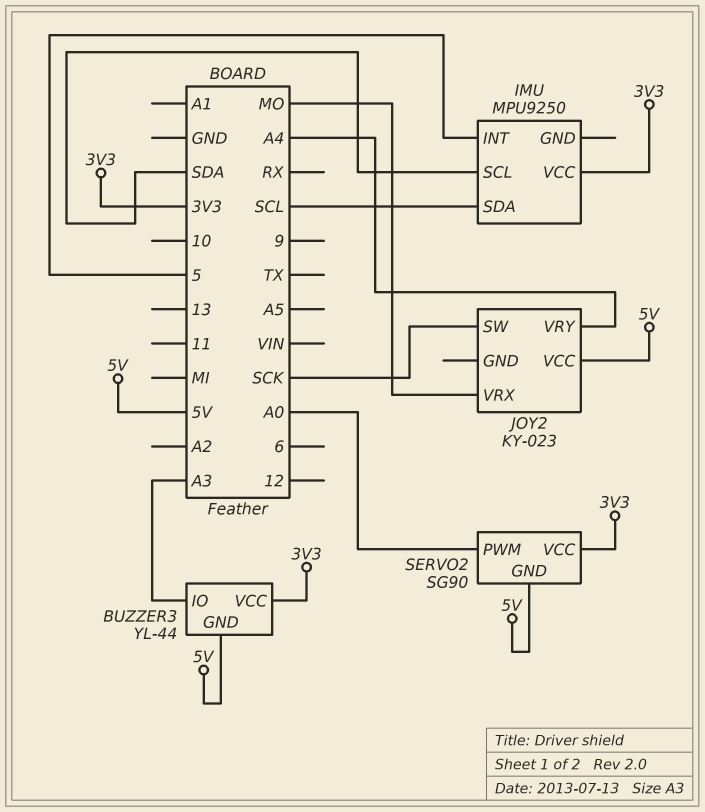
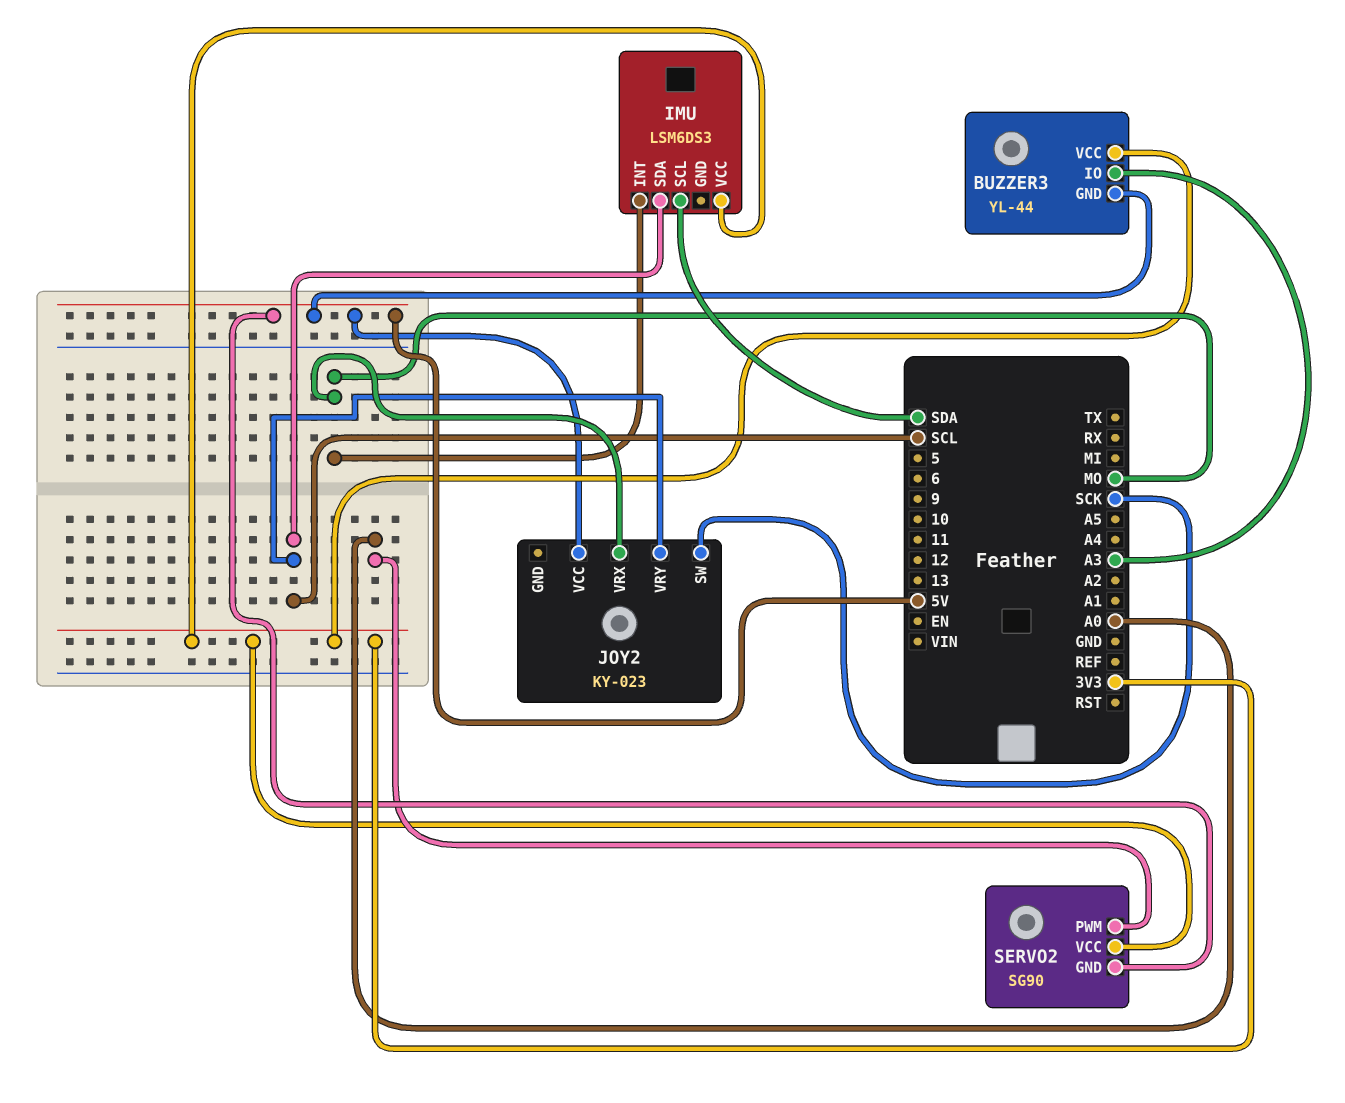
IMU: MPU9250 -> LSM6DS3
IMU pin INT: 5 -> MO
JOY2 pin VRY: A4 -> SCL

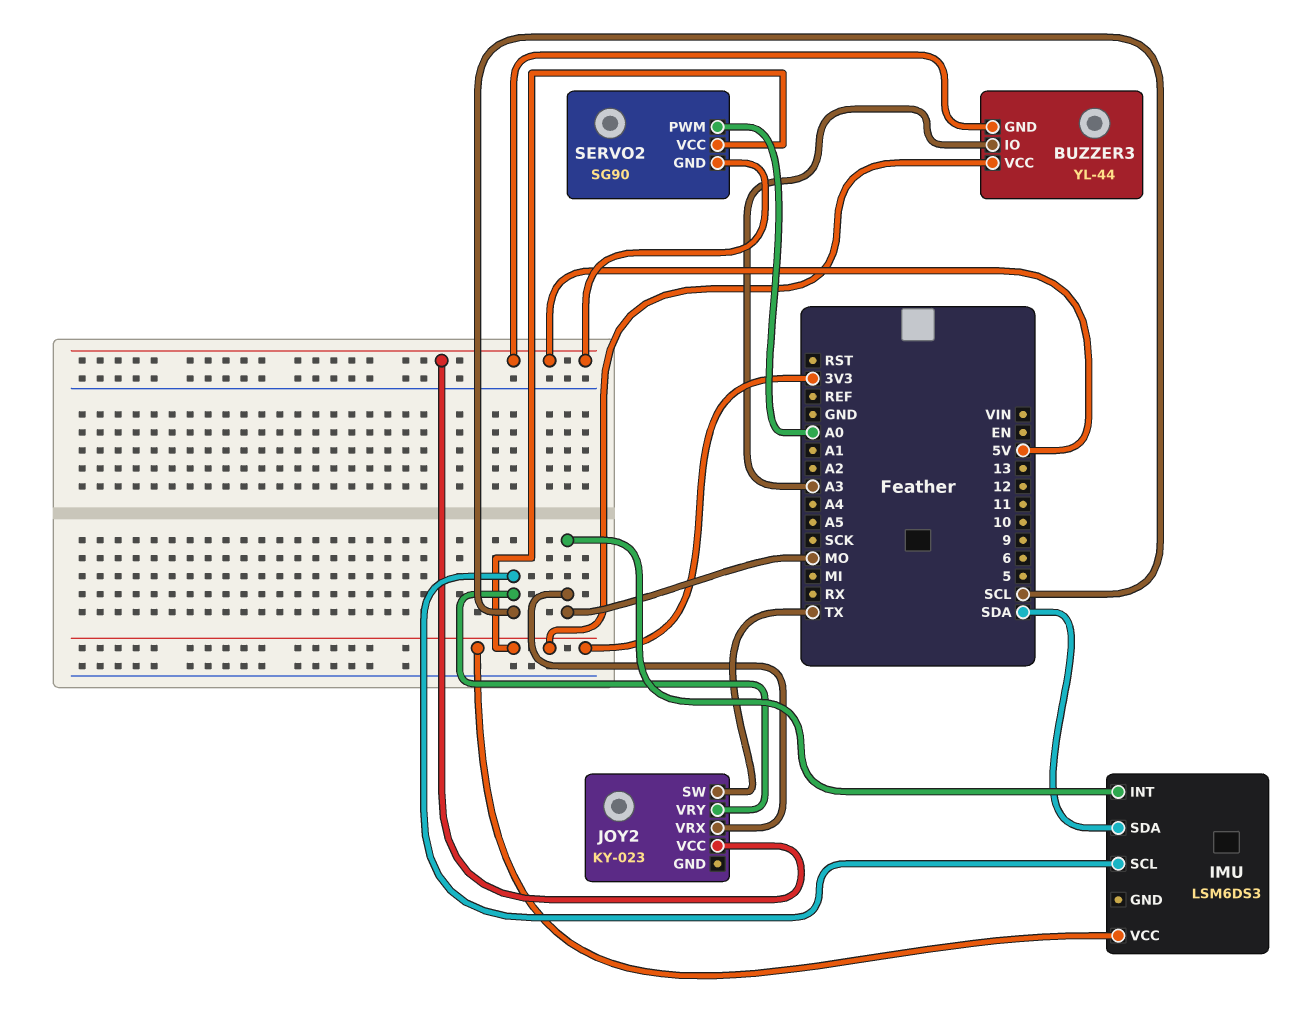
IMU pin SCL: SDA -> SCL
IMU pin SDA: SCL -> SDA
JOY2 pin SW: SCK -> TX

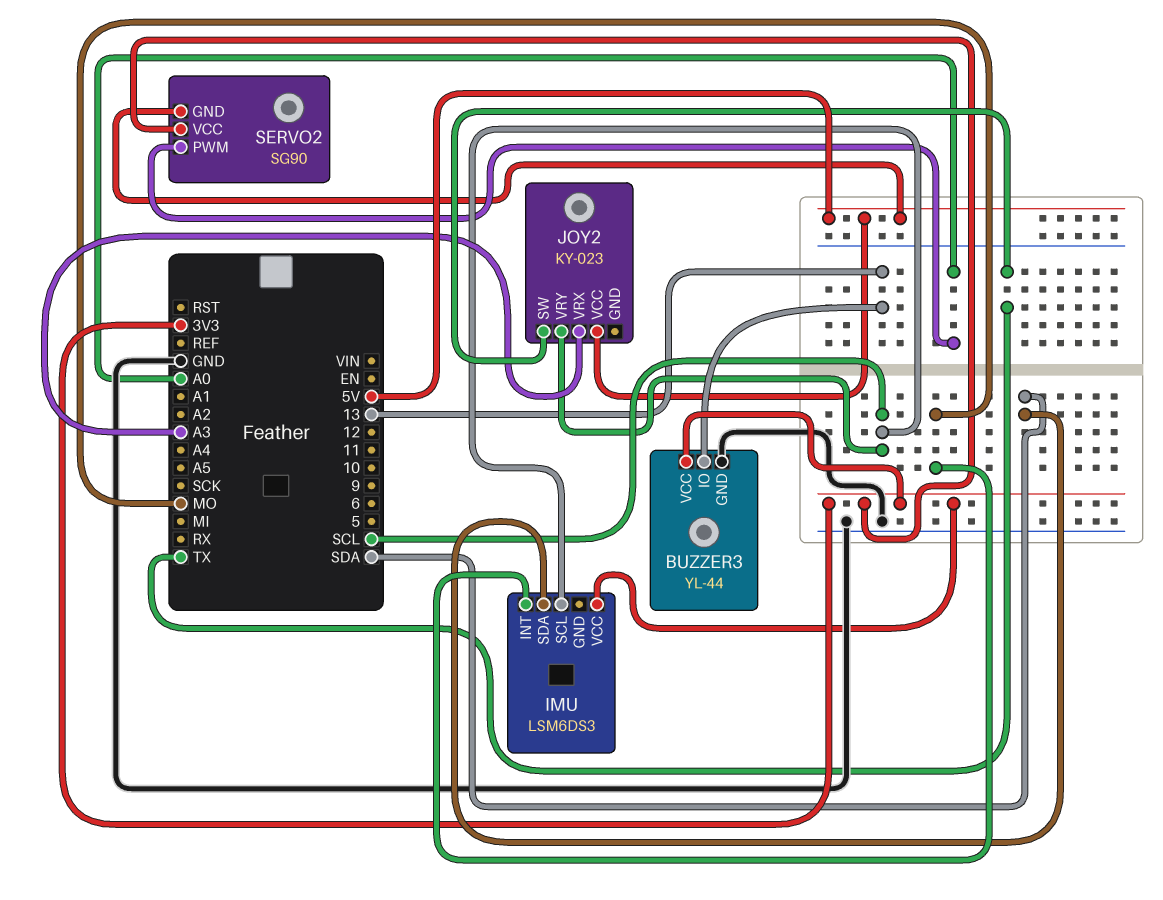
BUZZER3 pin GND: 5V -> GND
BUZZER3 pin IO: A3 -> 13
JOY2 pin VRX: MO -> A3

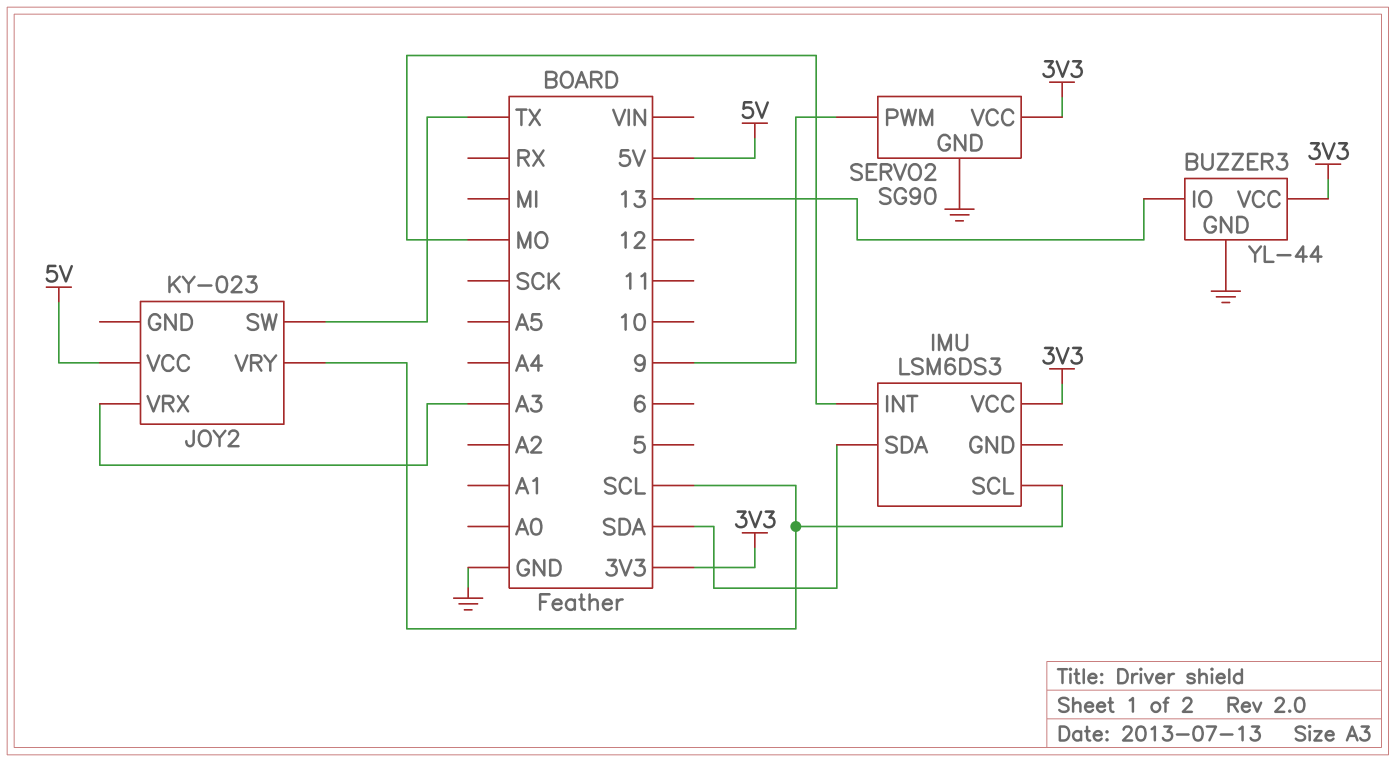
SERVO2 pin GND: 5V -> GND
SERVO2 pin PWM: A0 -> 9

